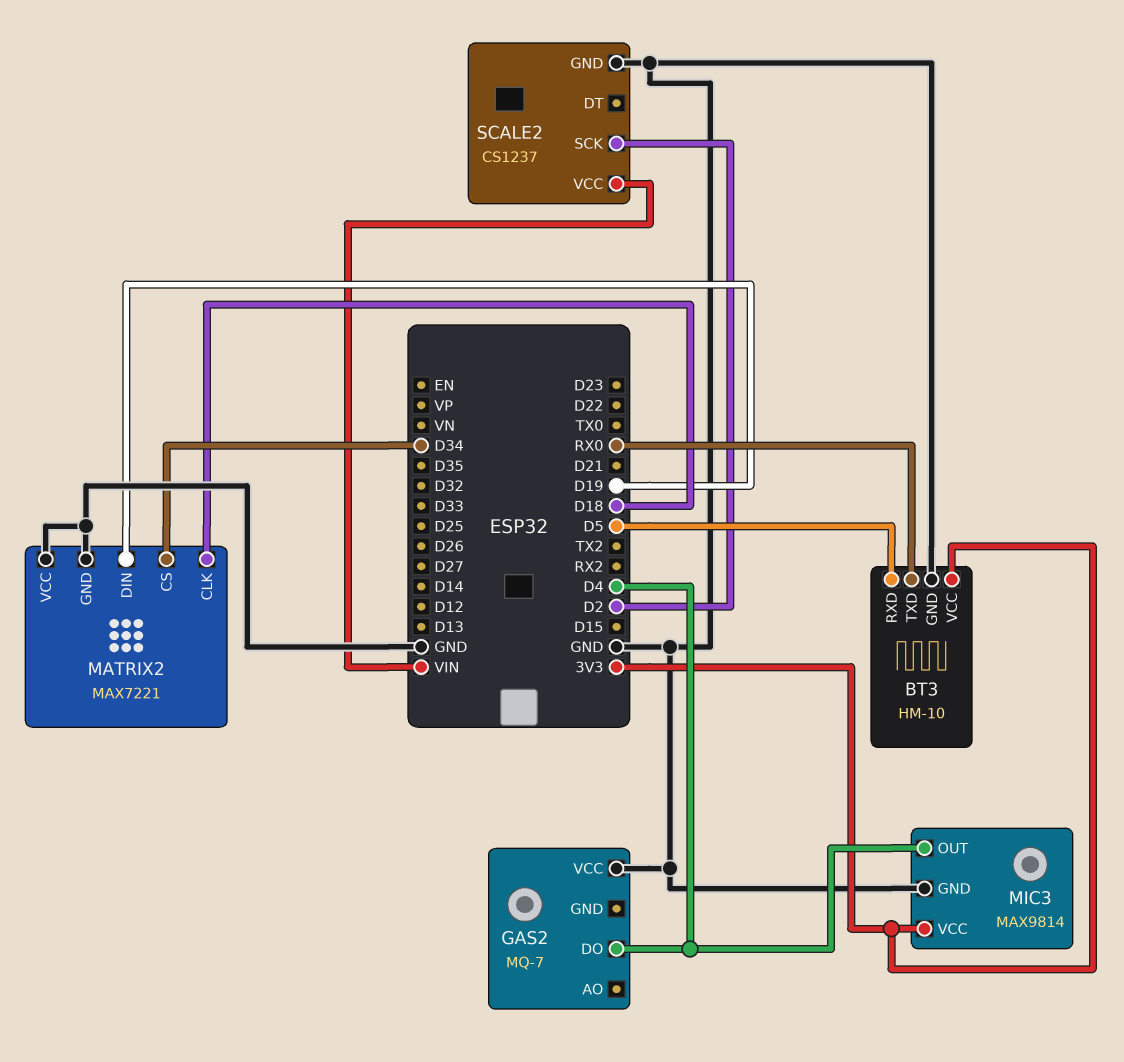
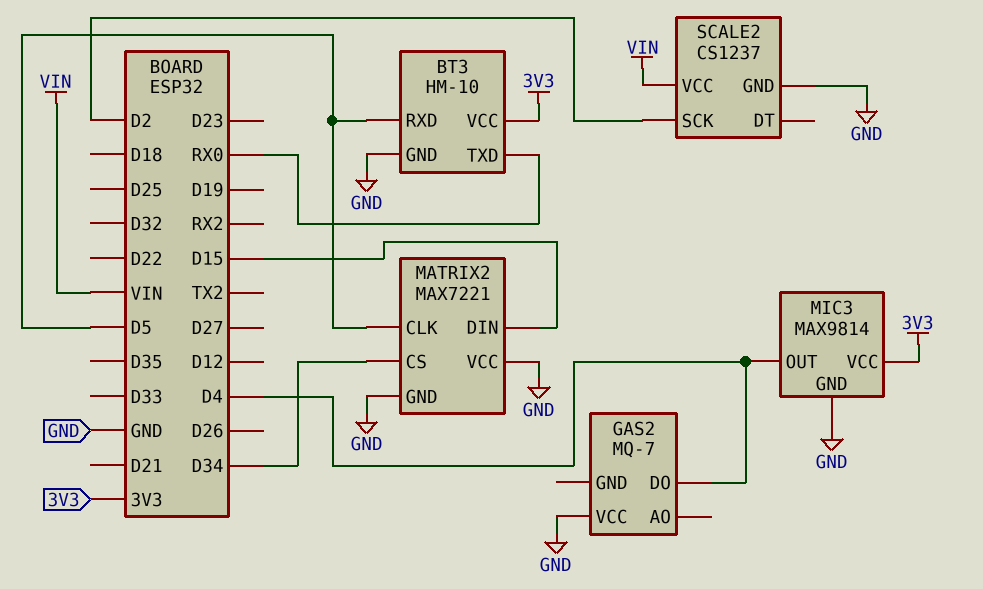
MATRIX2 pin CLK: D18 -> D5
MATRIX2 pin DIN: D19 -> D15

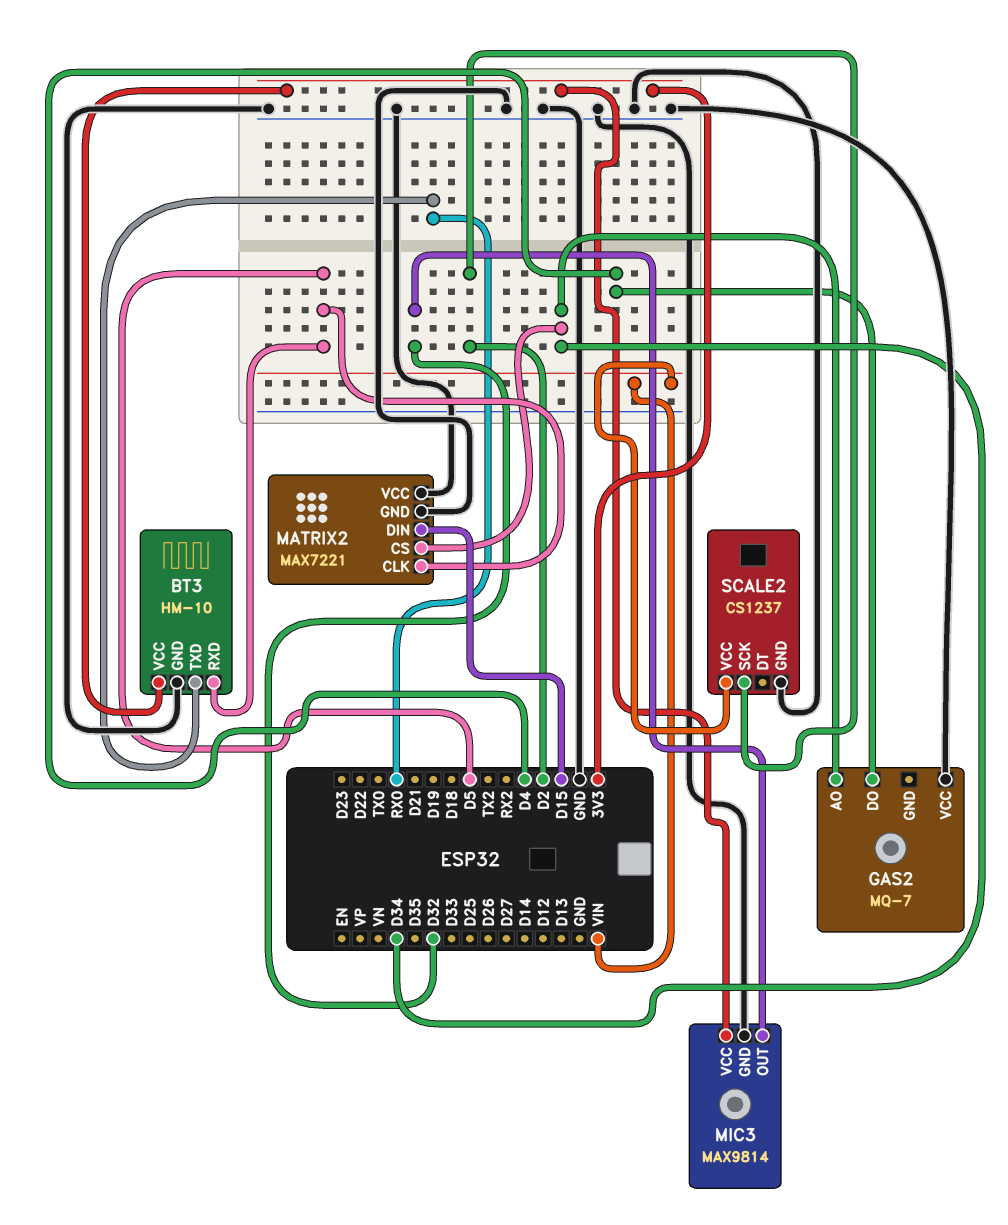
GAS2 pin AO: none -> D34
MIC3 pin OUT: D4 -> D32

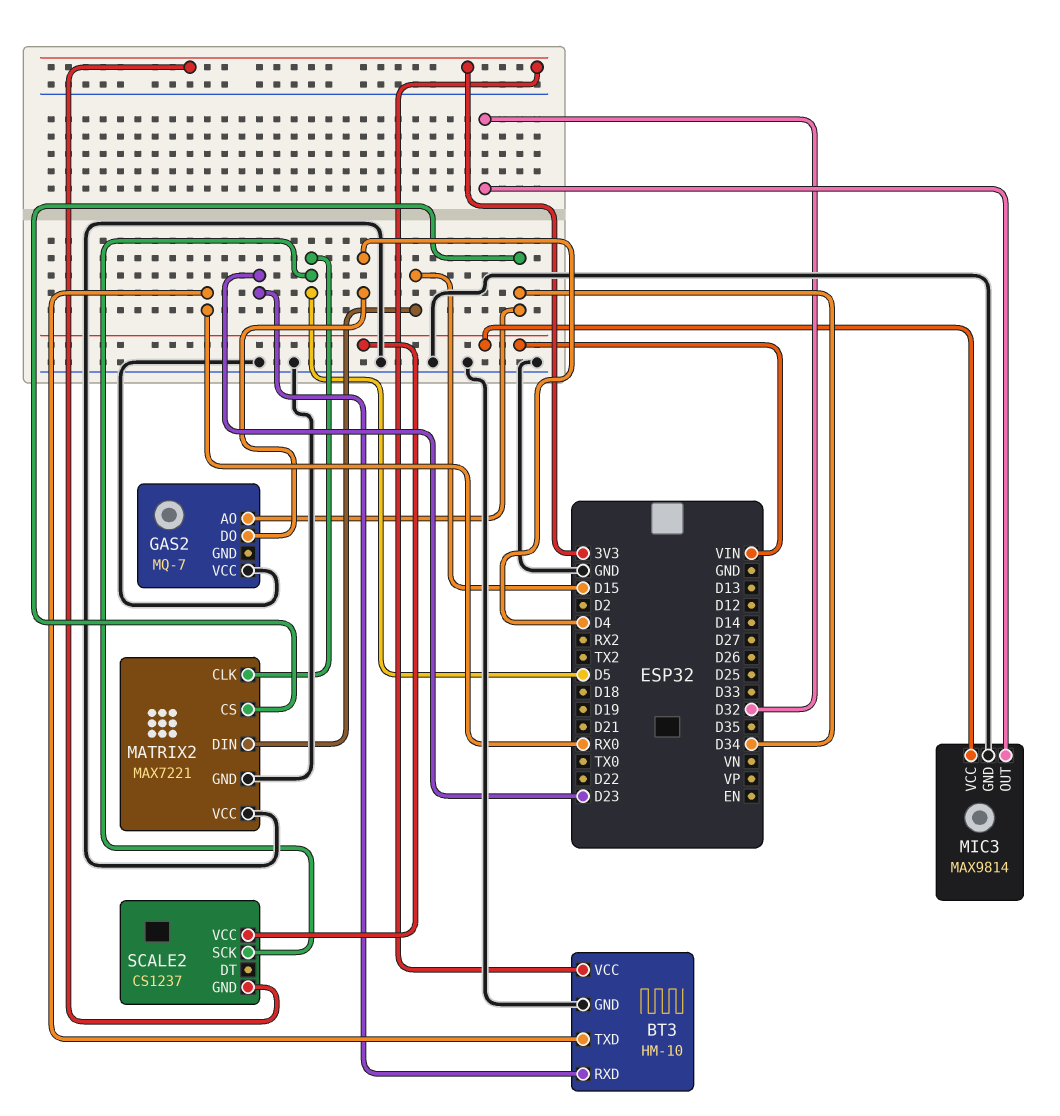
BT3 pin RXD: D5 -> D23
MIC3 pin VCC: 3V3 -> VIN
SCALE2 pin GND: GND -> 3V3
SCALE2 pin SCK: D2 -> D5

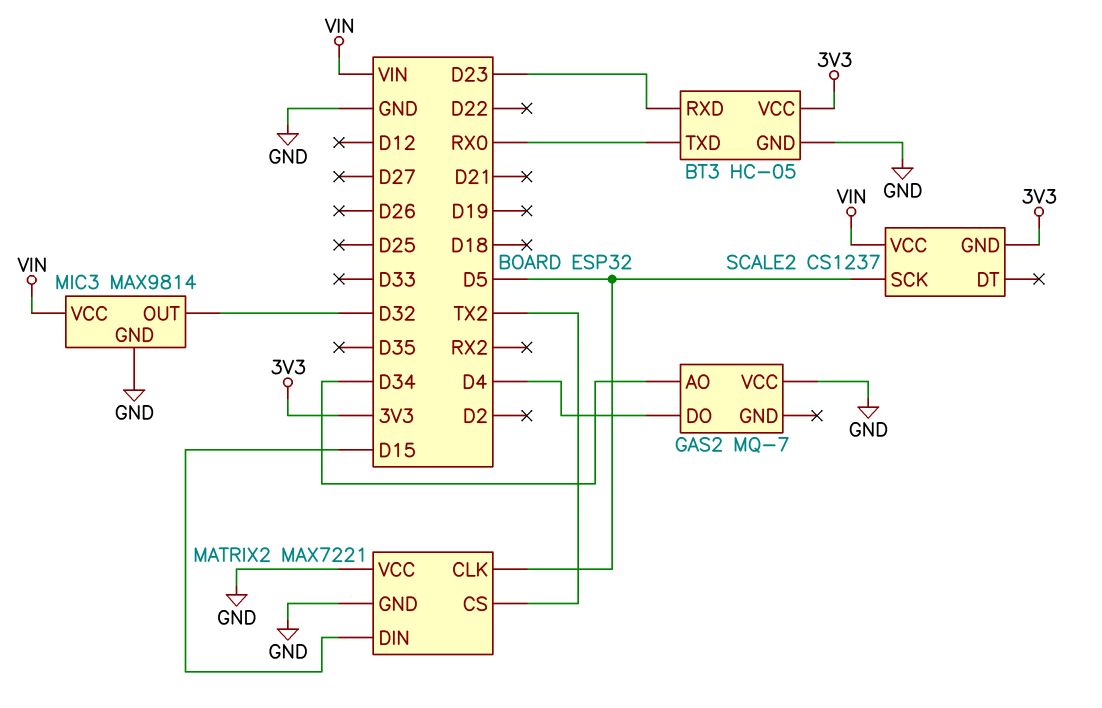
BT3: HM-10 -> HC-05
MATRIX2 pin CS: D34 -> TX2

